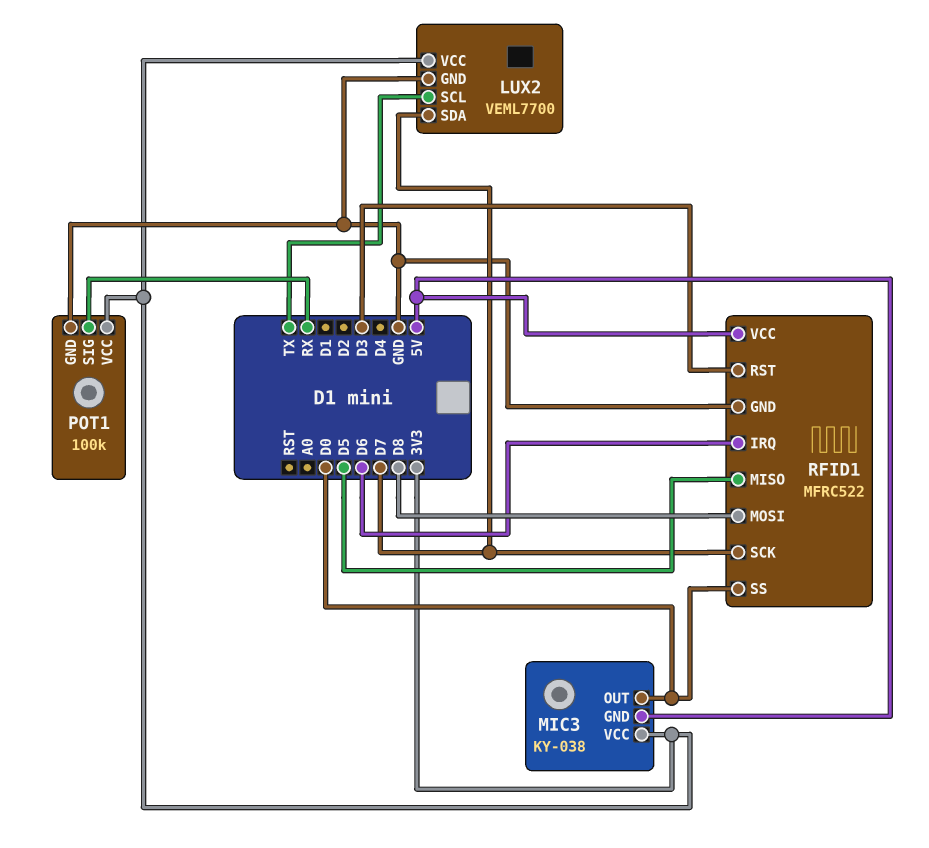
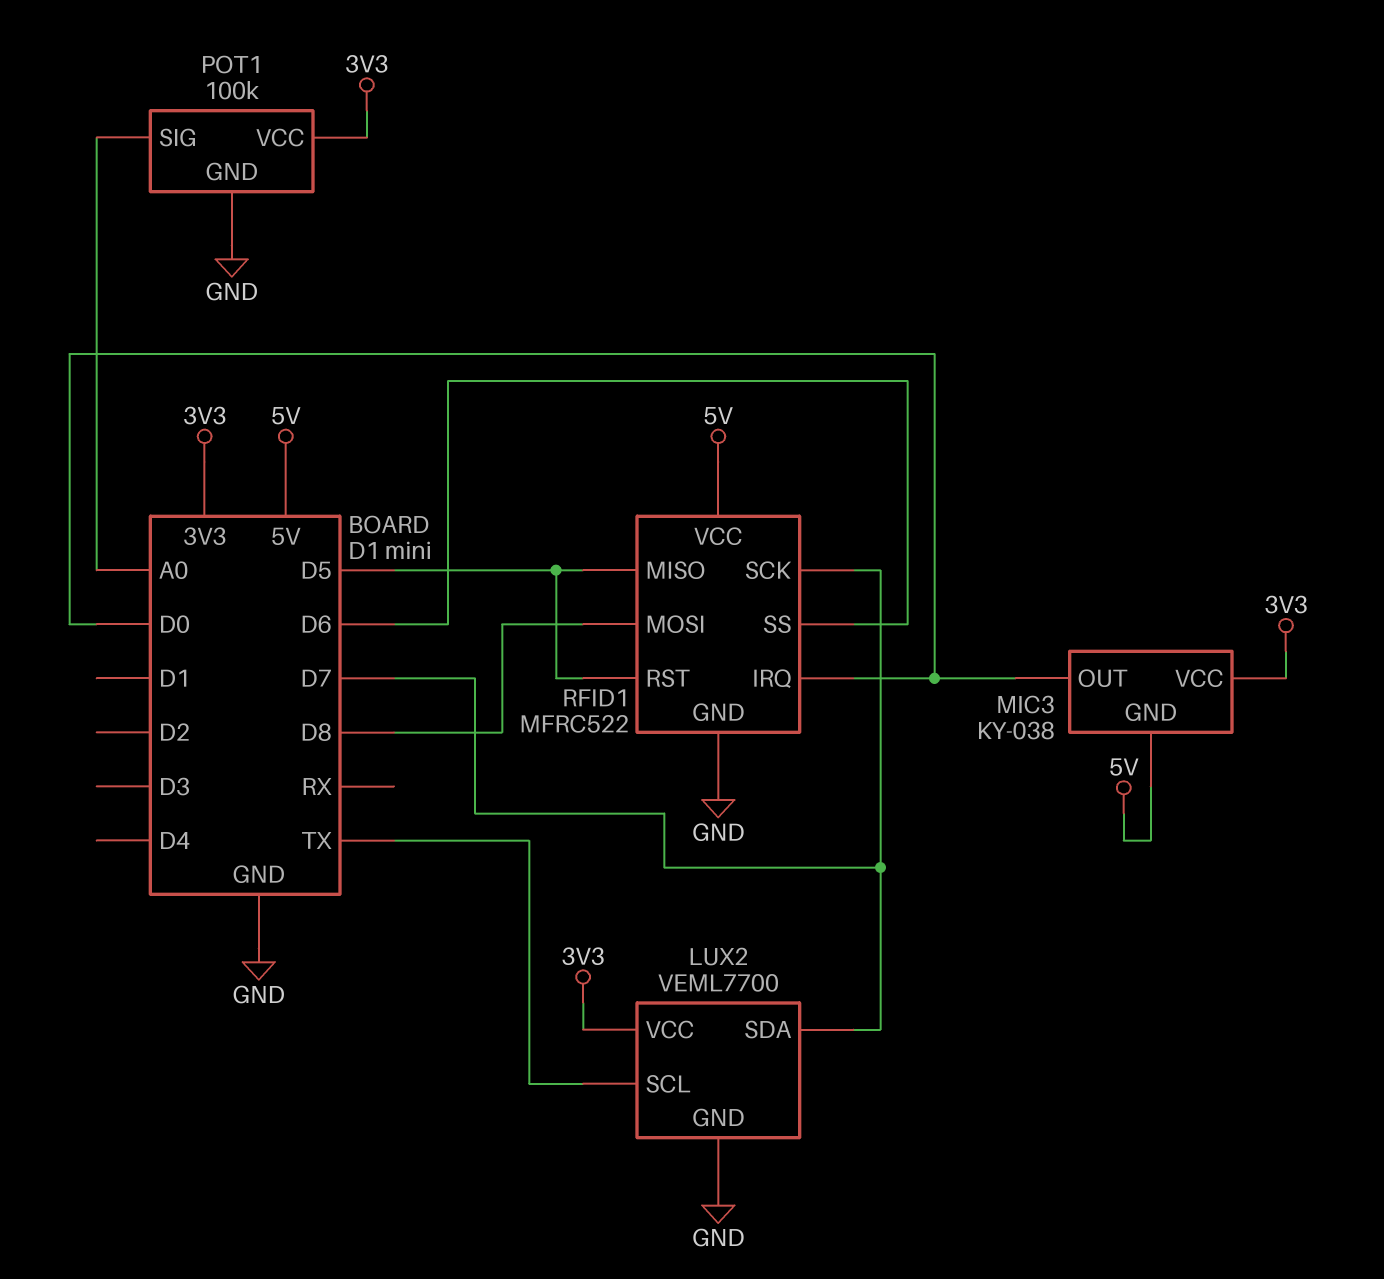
POT1 pin SIG: RX -> A0
RFID1 pin IRQ: D6 -> D0
RFID1 pin RST: D3 -> D5
RFID1 pin SS: D0 -> D6

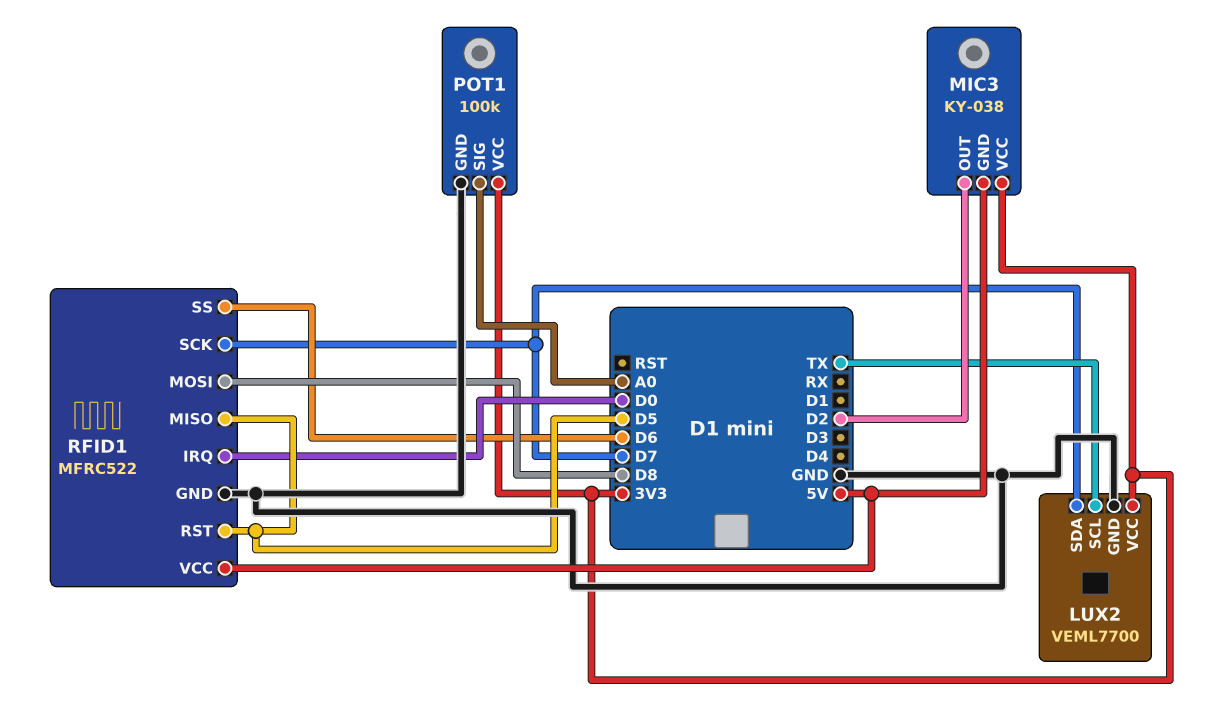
MIC3 pin OUT: D0 -> D2

